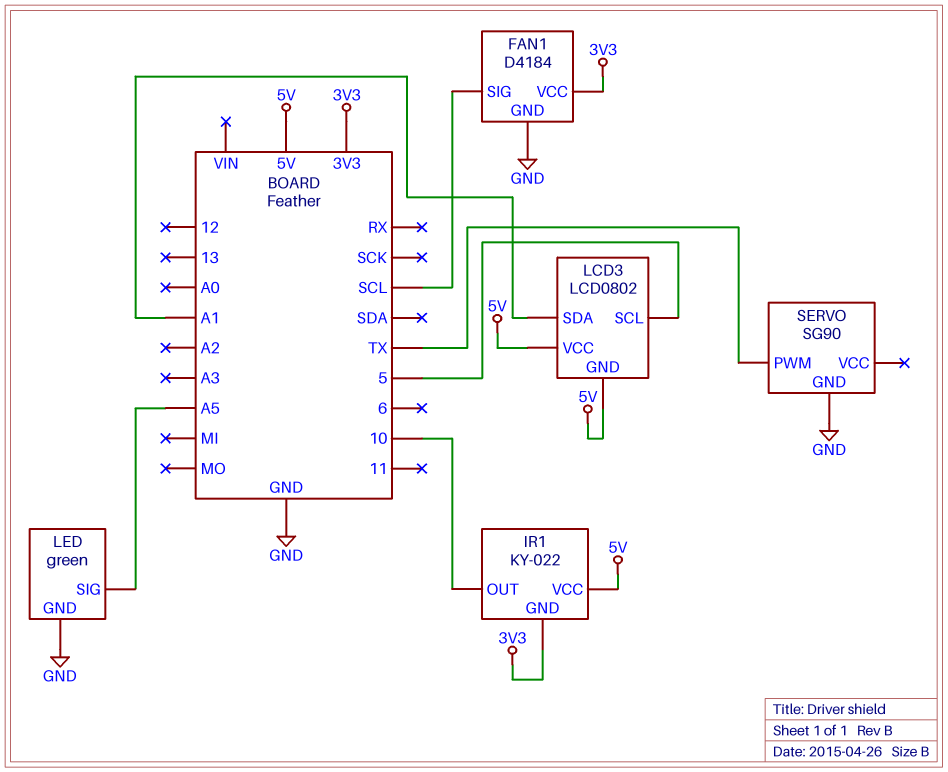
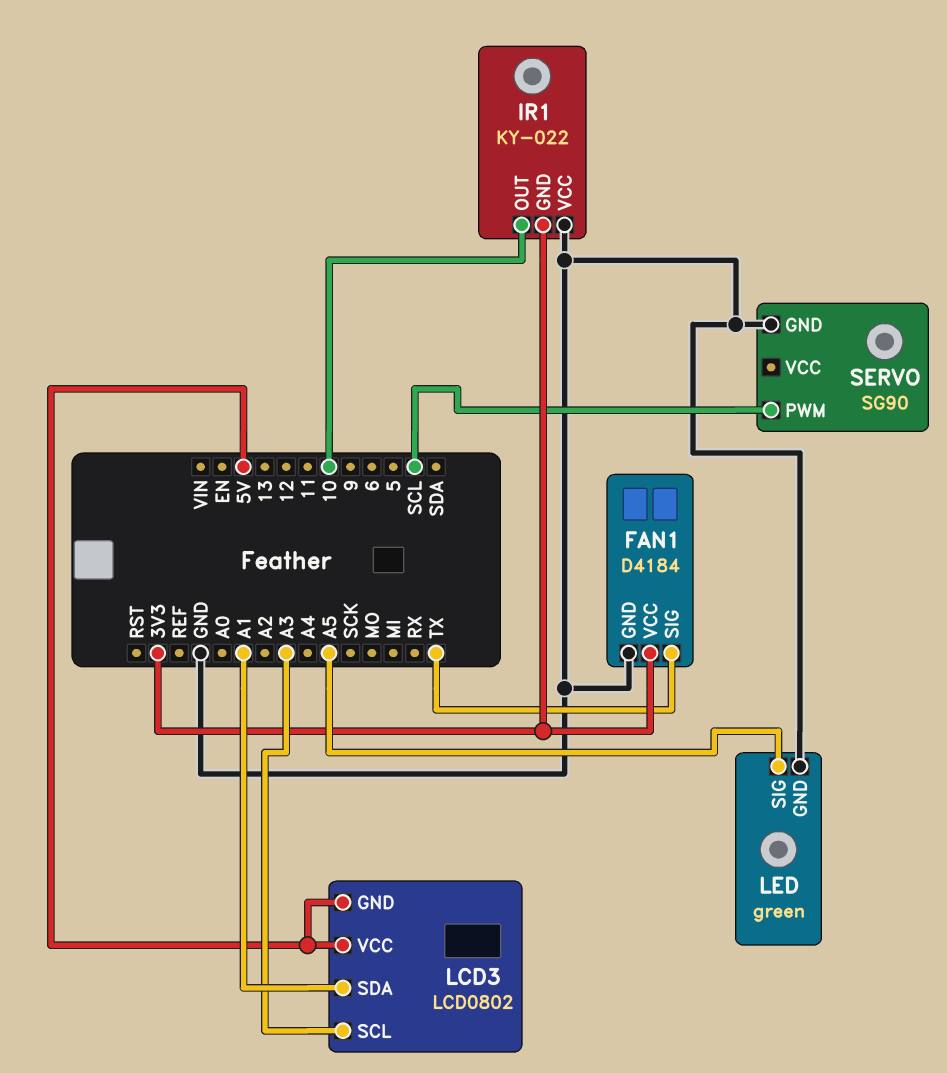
FAN1 pin SIG: SCL -> TX
IR1 pin VCC: 5V -> GND
LCD3 pin SCL: 5 -> A3
SERVO pin PWM: TX -> SCL

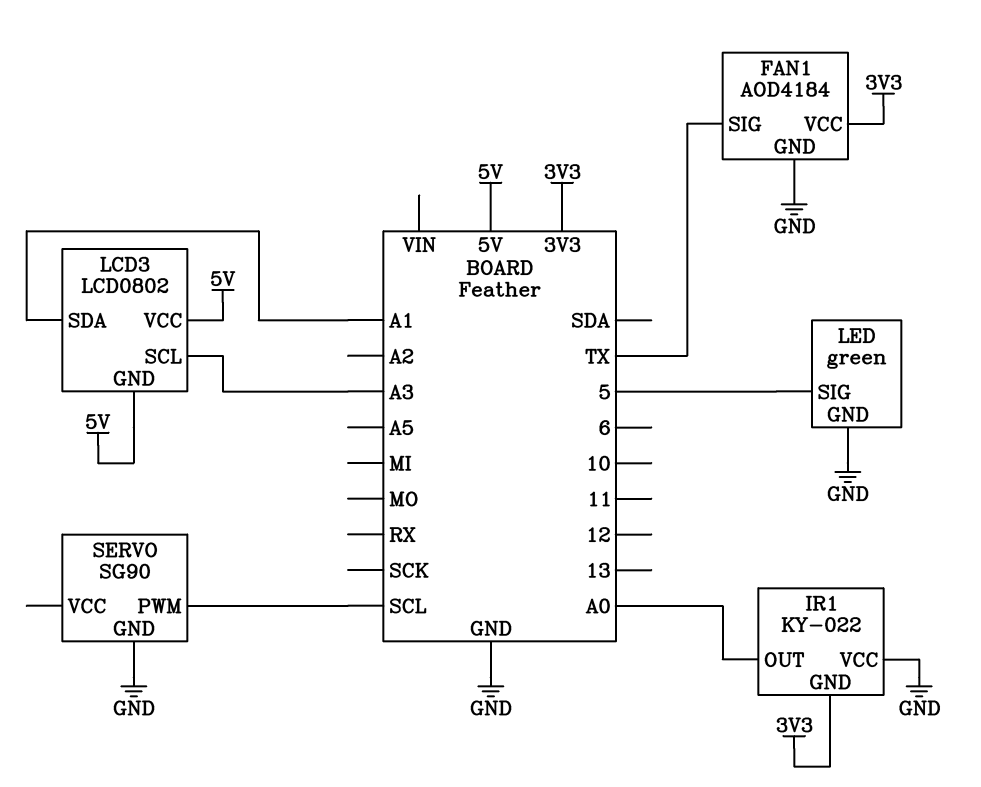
FAN1: D4184 -> AOD4184
IR1 pin OUT: 10 -> A0
LED pin SIG: A5 -> 5

